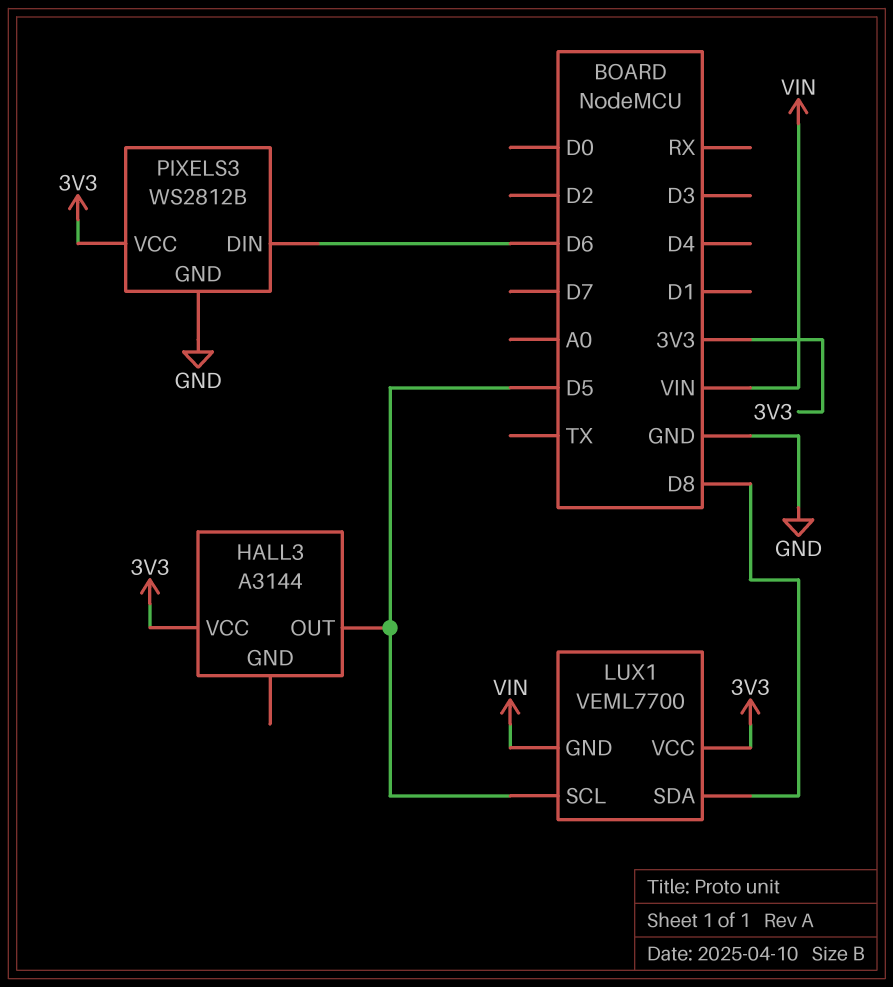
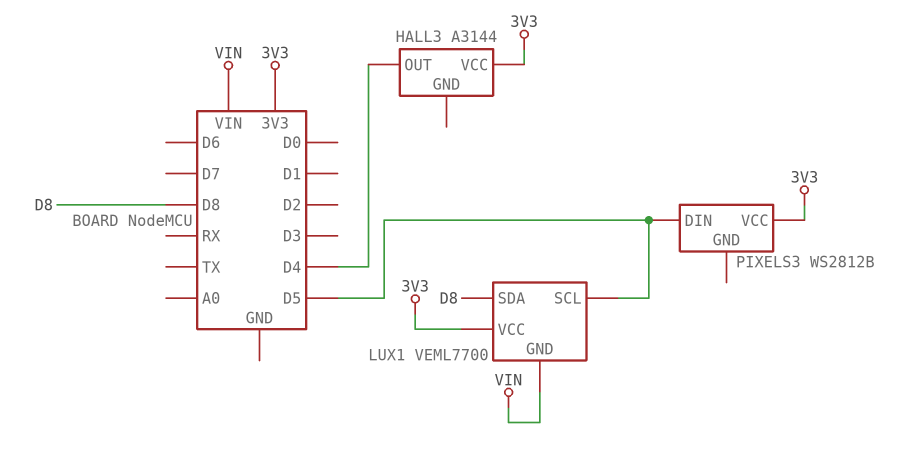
HALL3 pin OUT: D5 -> D4
PIXELS3 pin DIN: D6 -> D5
PIXELS3 pin GND: GND -> none

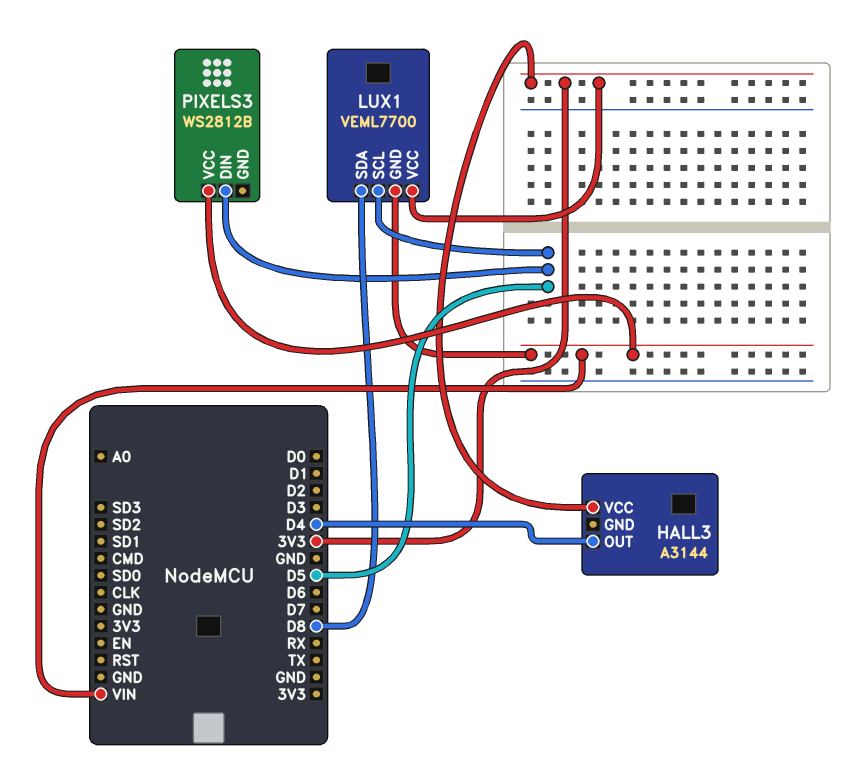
PIXELS3 pin VCC: 3V3 -> VIN

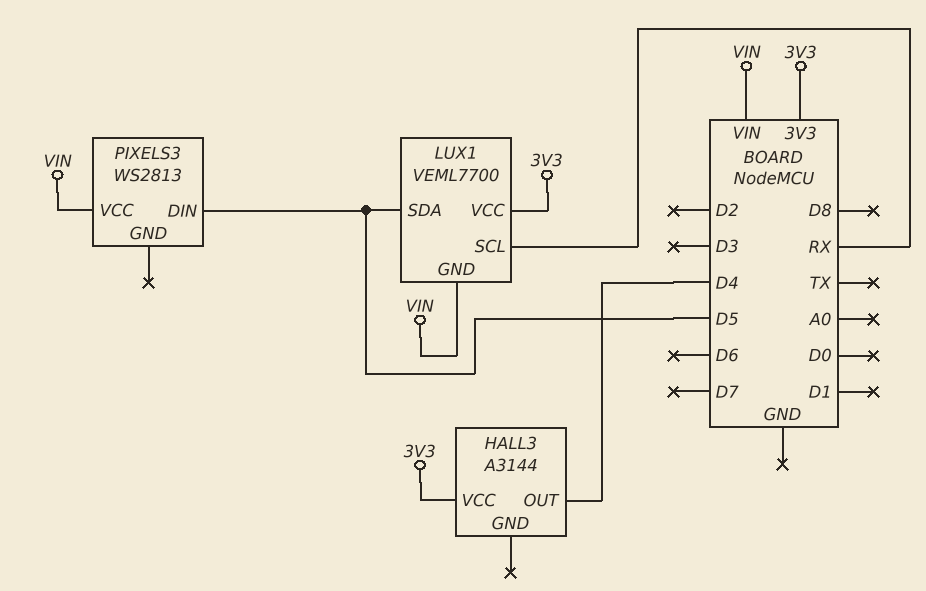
LUX1 pin SCL: D5 -> RX
LUX1 pin SDA: D8 -> D5
PIXELS3: WS2812B -> WS2813

